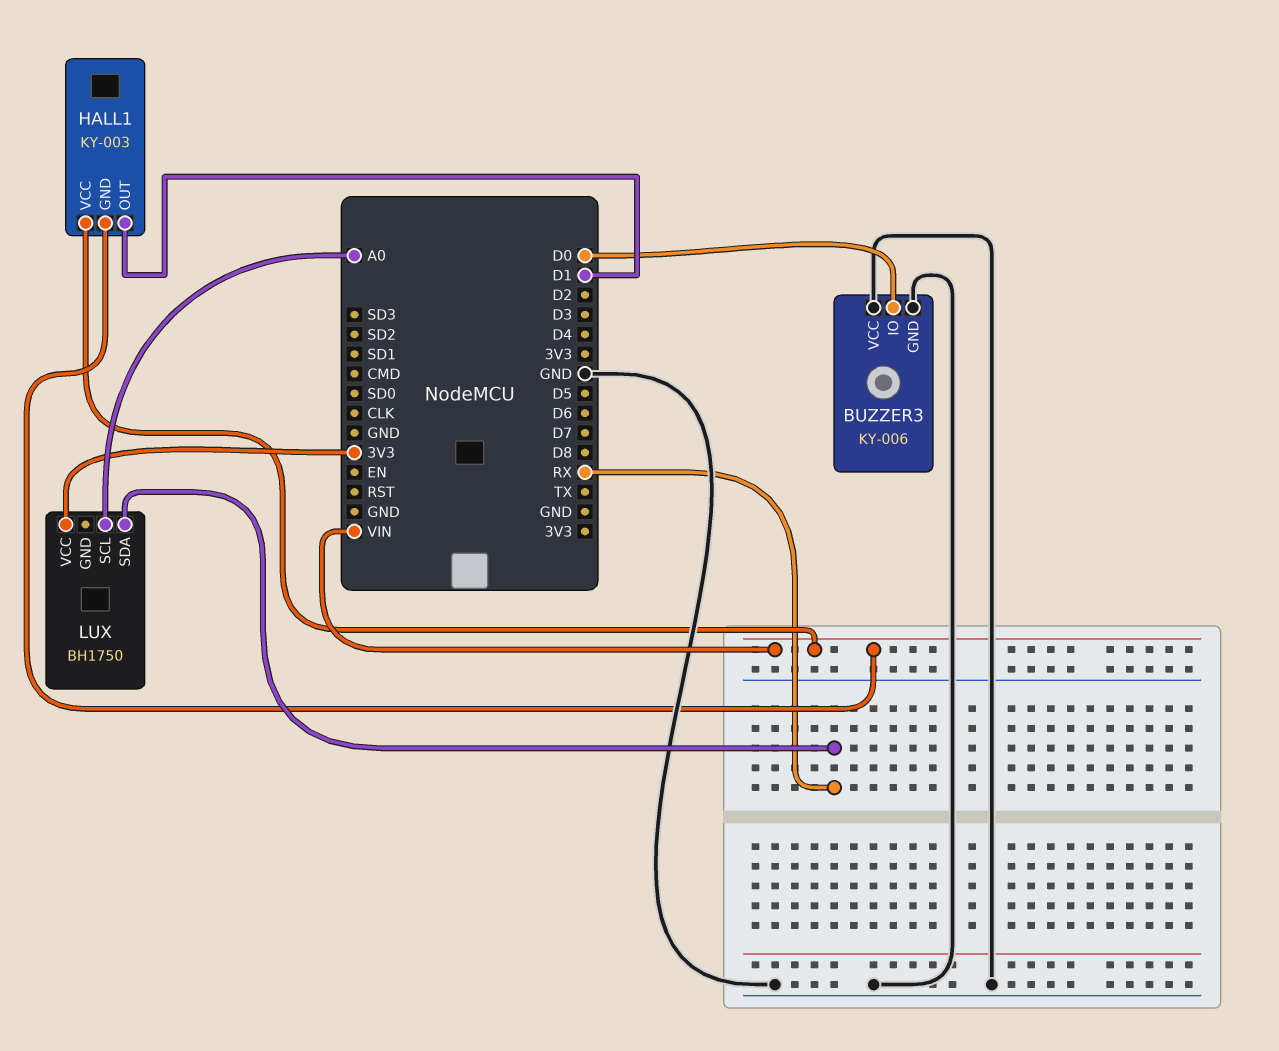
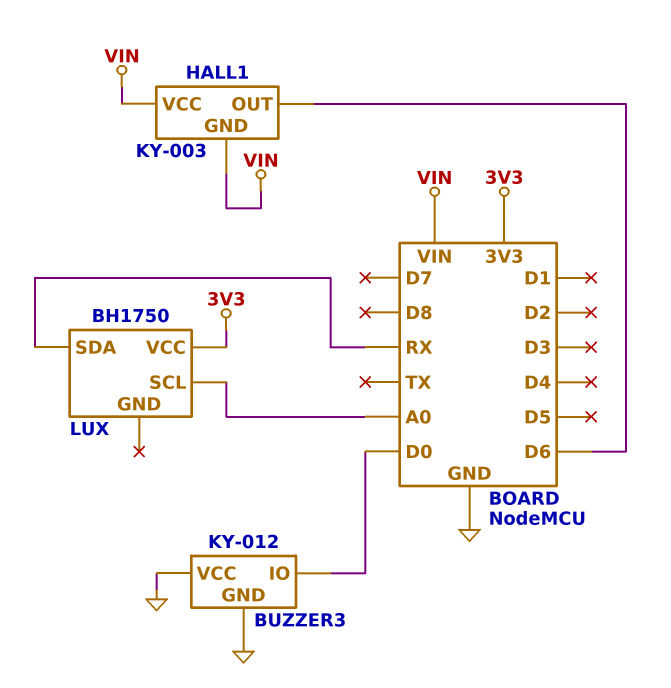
BUZZER3: KY-006 -> KY-012
HALL1 pin OUT: D1 -> D6

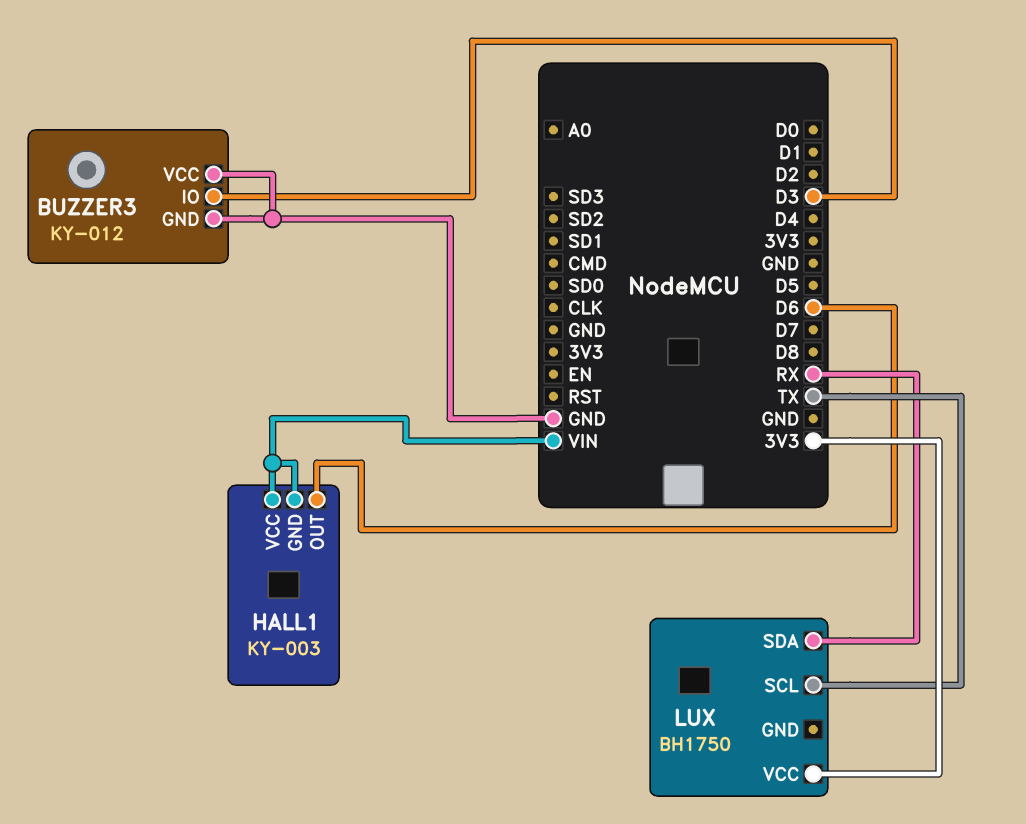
BUZZER3 pin IO: D0 -> D3
LUX pin SCL: A0 -> TX

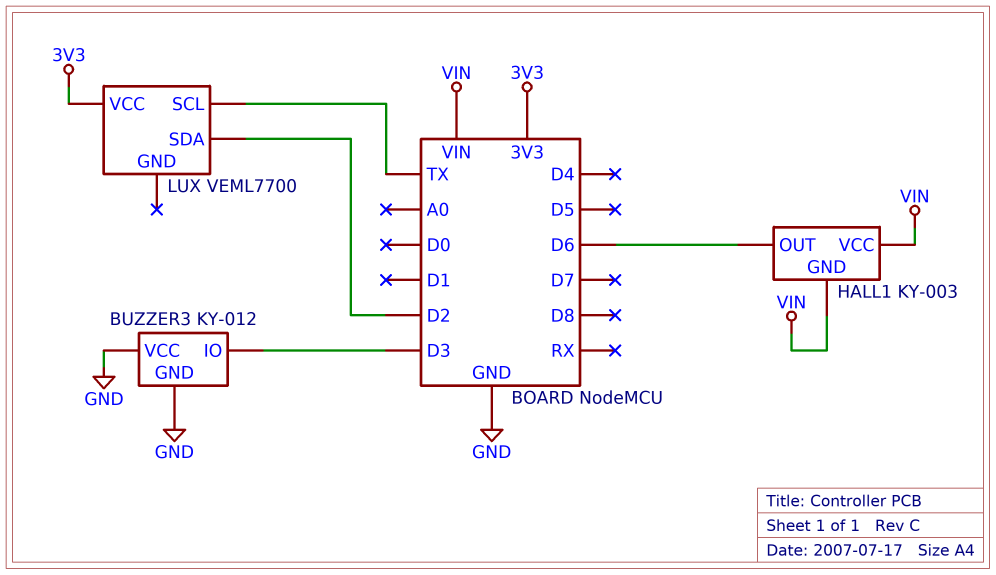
LUX: BH1750 -> VEML7700
LUX pin SDA: RX -> D2

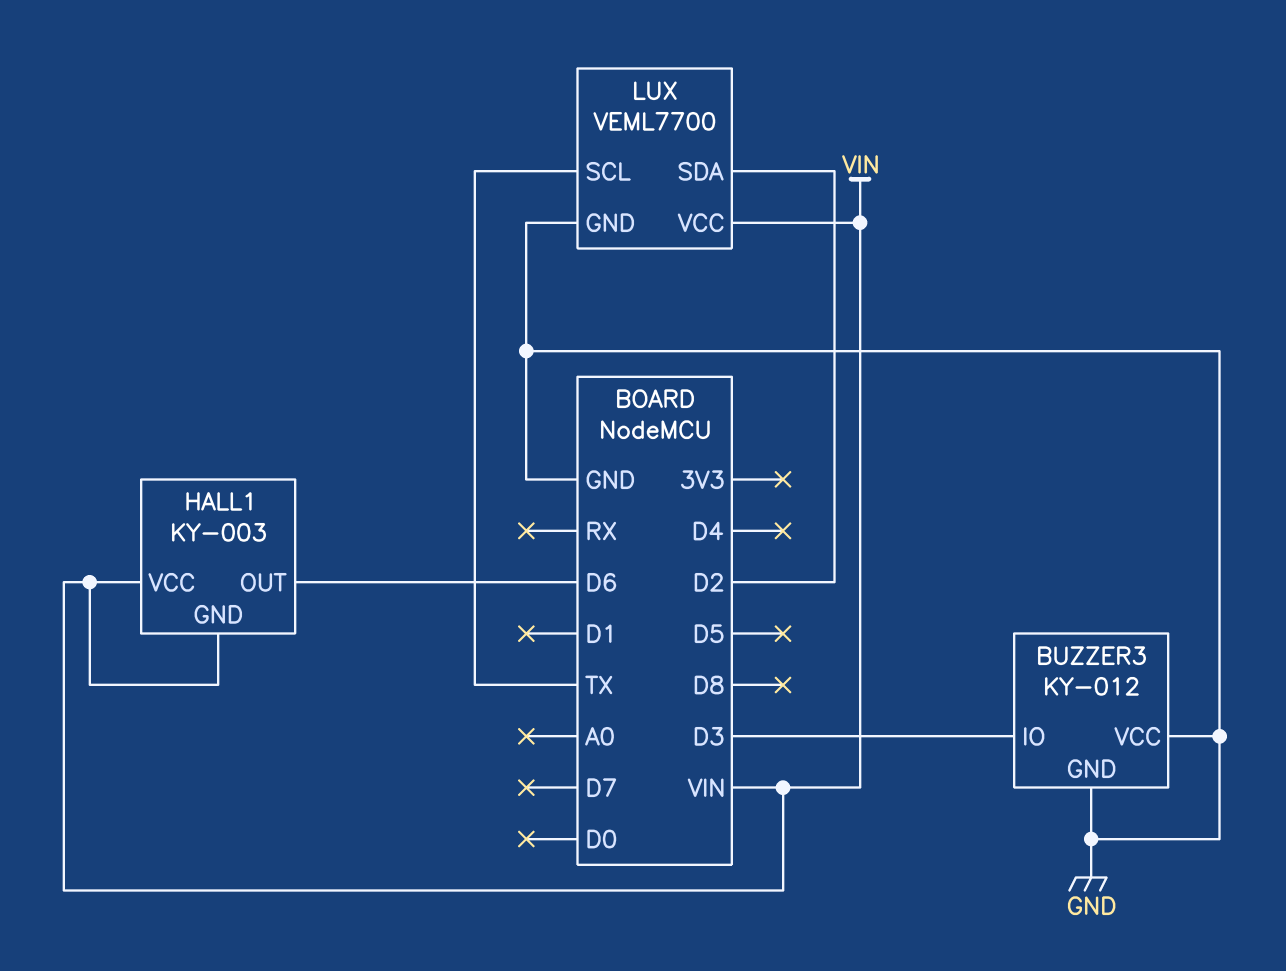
LUX pin GND: none -> GND
LUX pin VCC: 3V3 -> VIN

